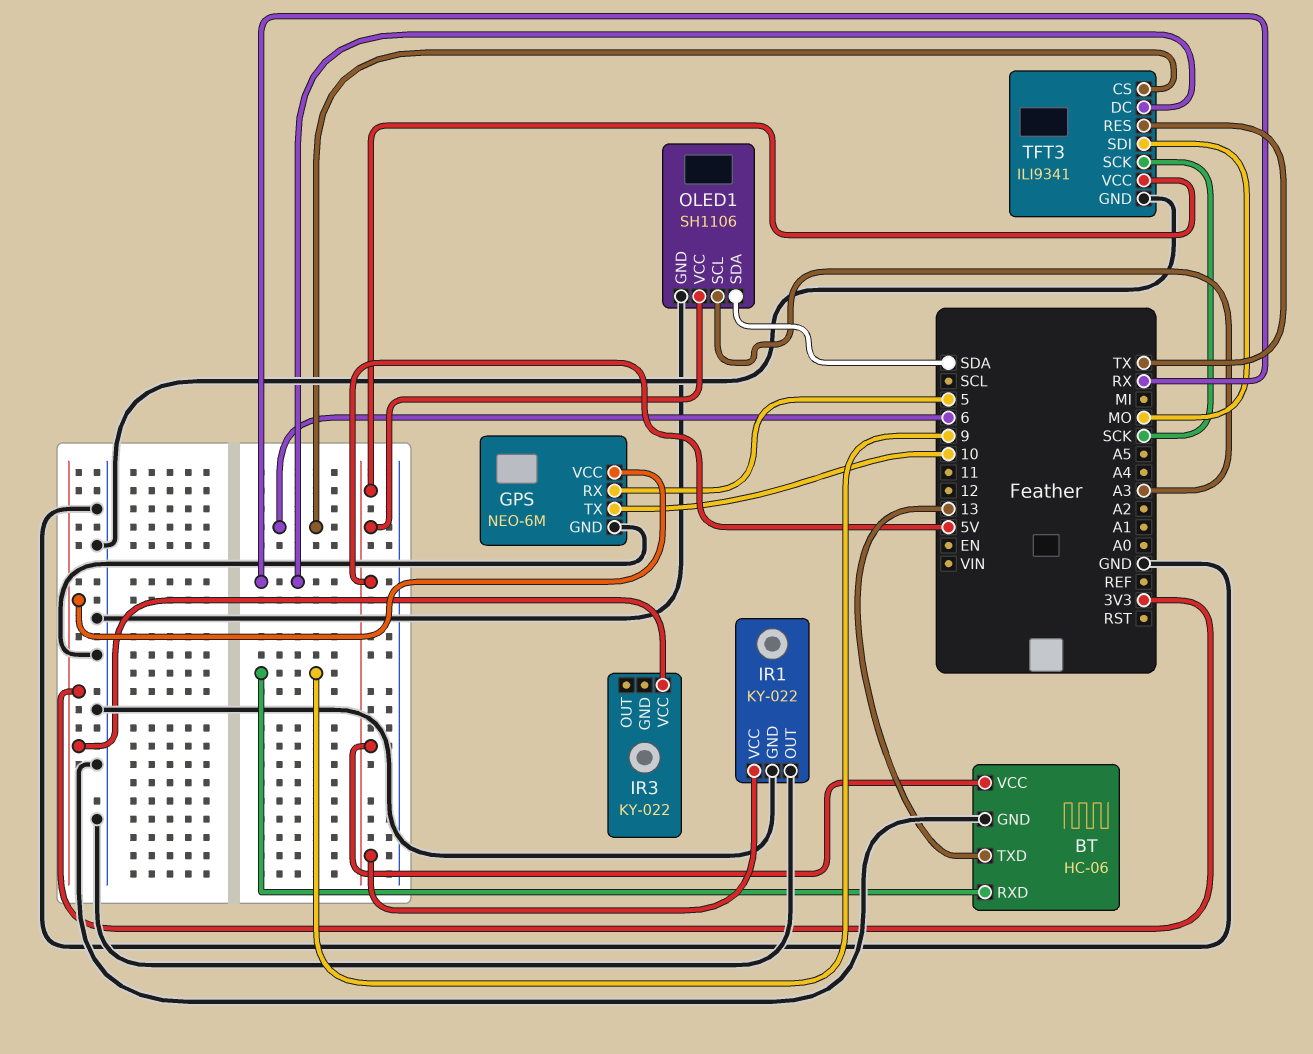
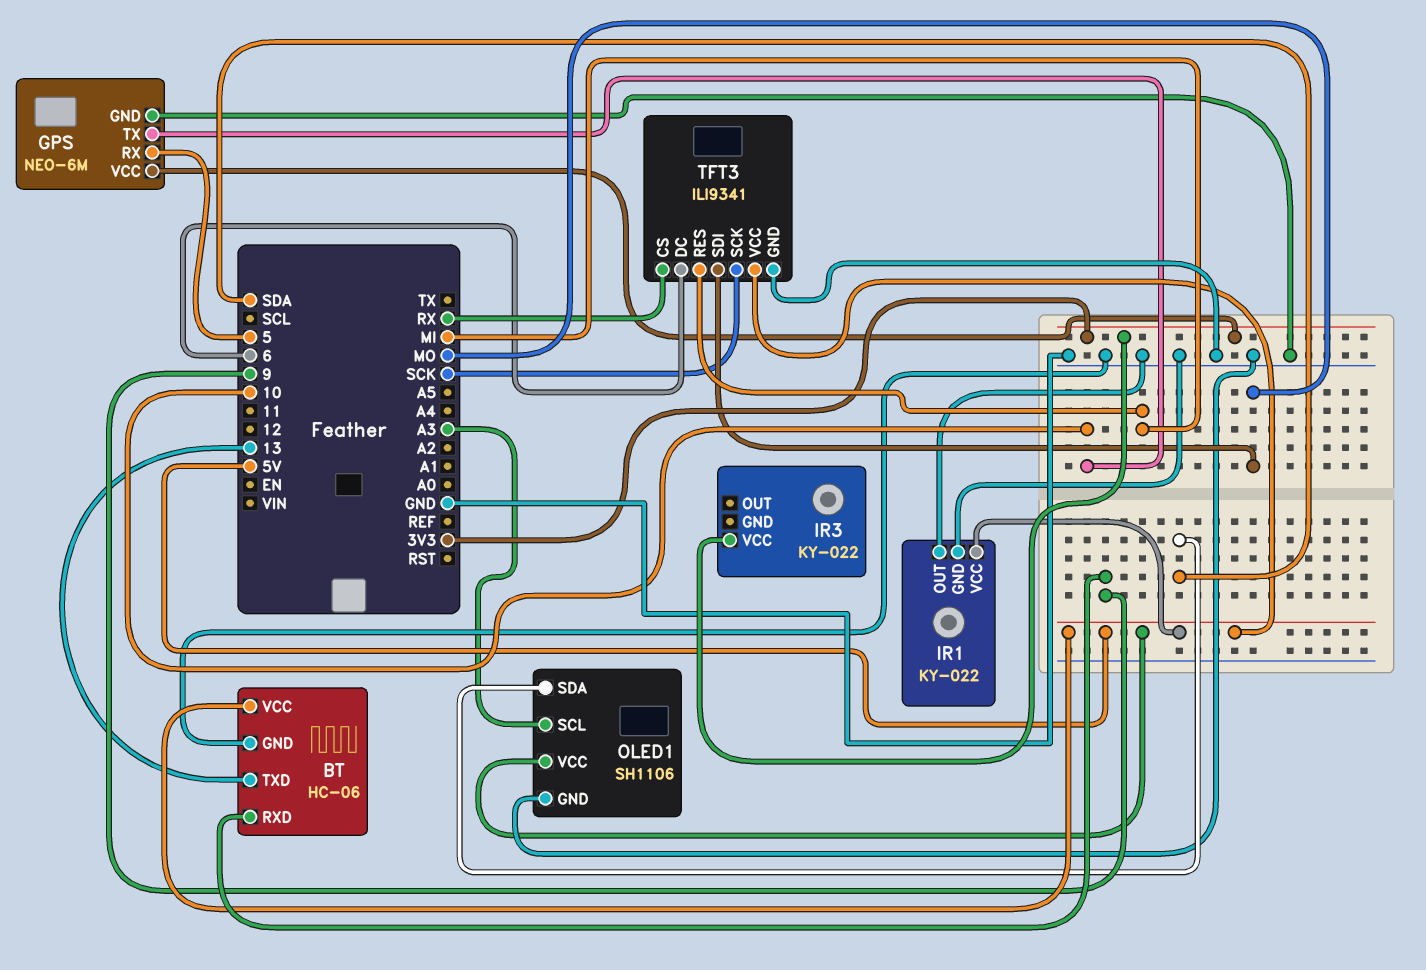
TFT3 pin CS: 6 -> RX
TFT3 pin DC: RX -> 6
TFT3 pin RES: TX -> MI

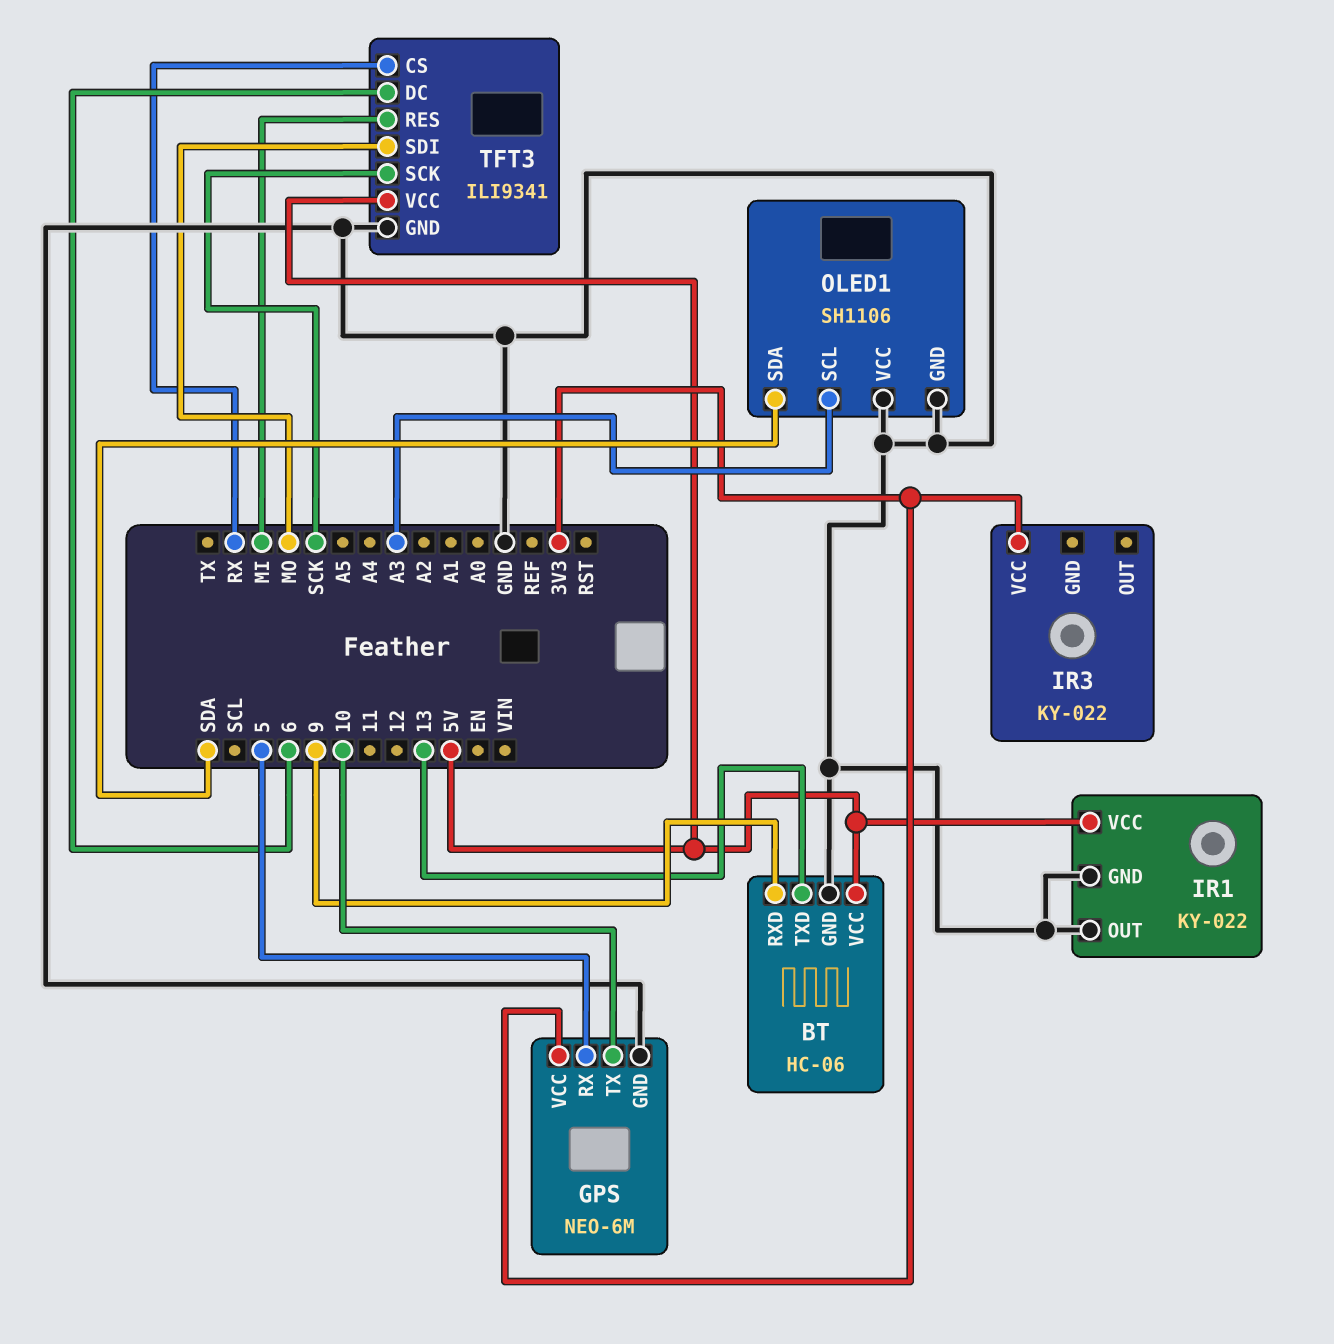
OLED1 pin VCC: 5V -> GND

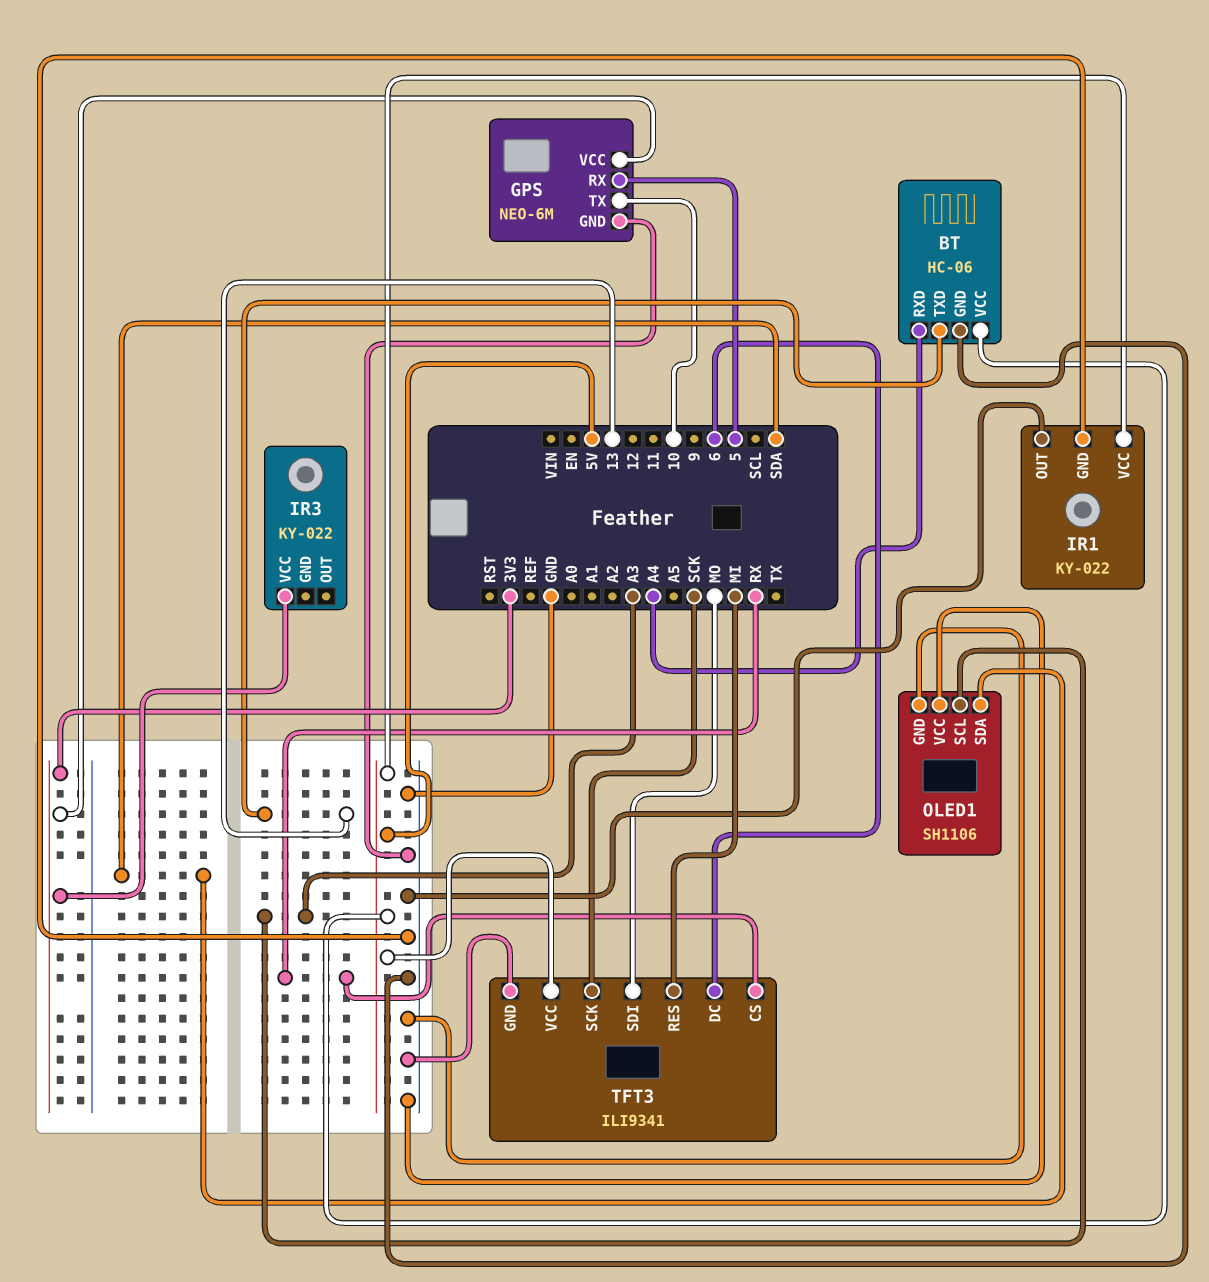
BT pin RXD: 9 -> A4

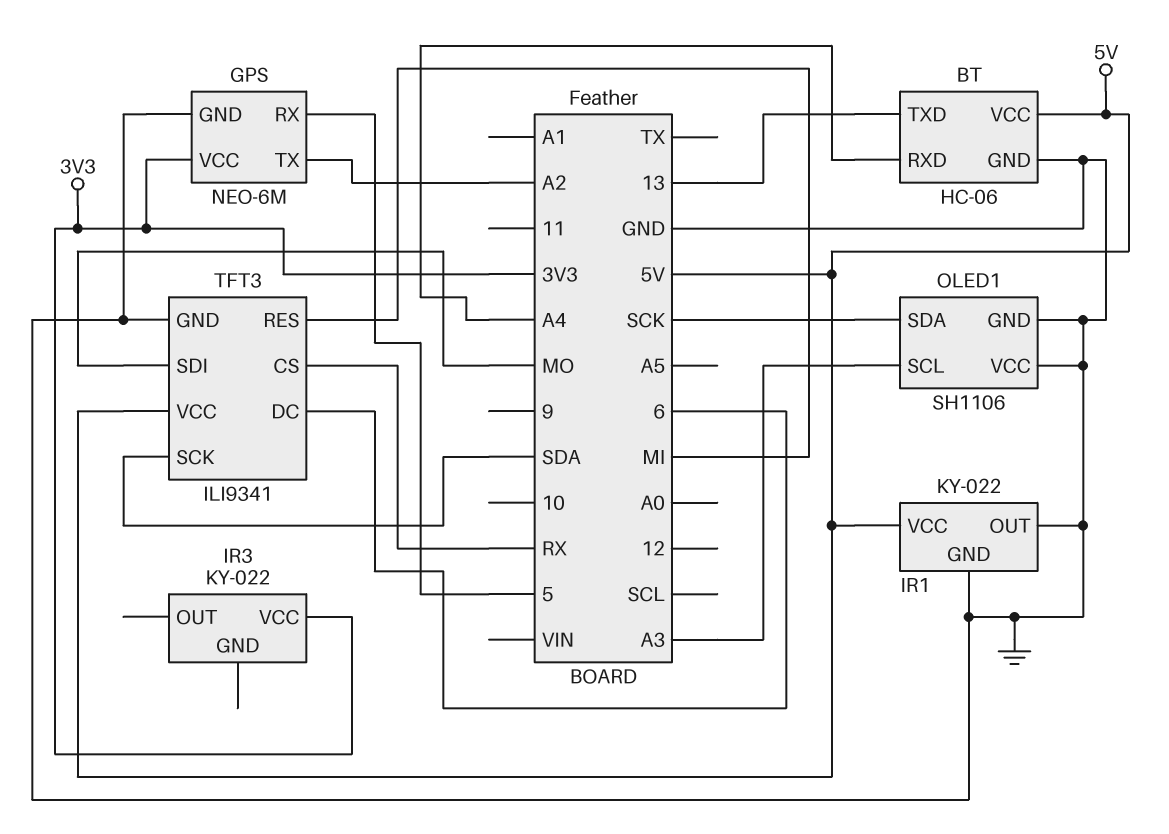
GPS pin TX: 10 -> A2
OLED1 pin SDA: SDA -> SCK
TFT3 pin SCK: SCK -> SDA

